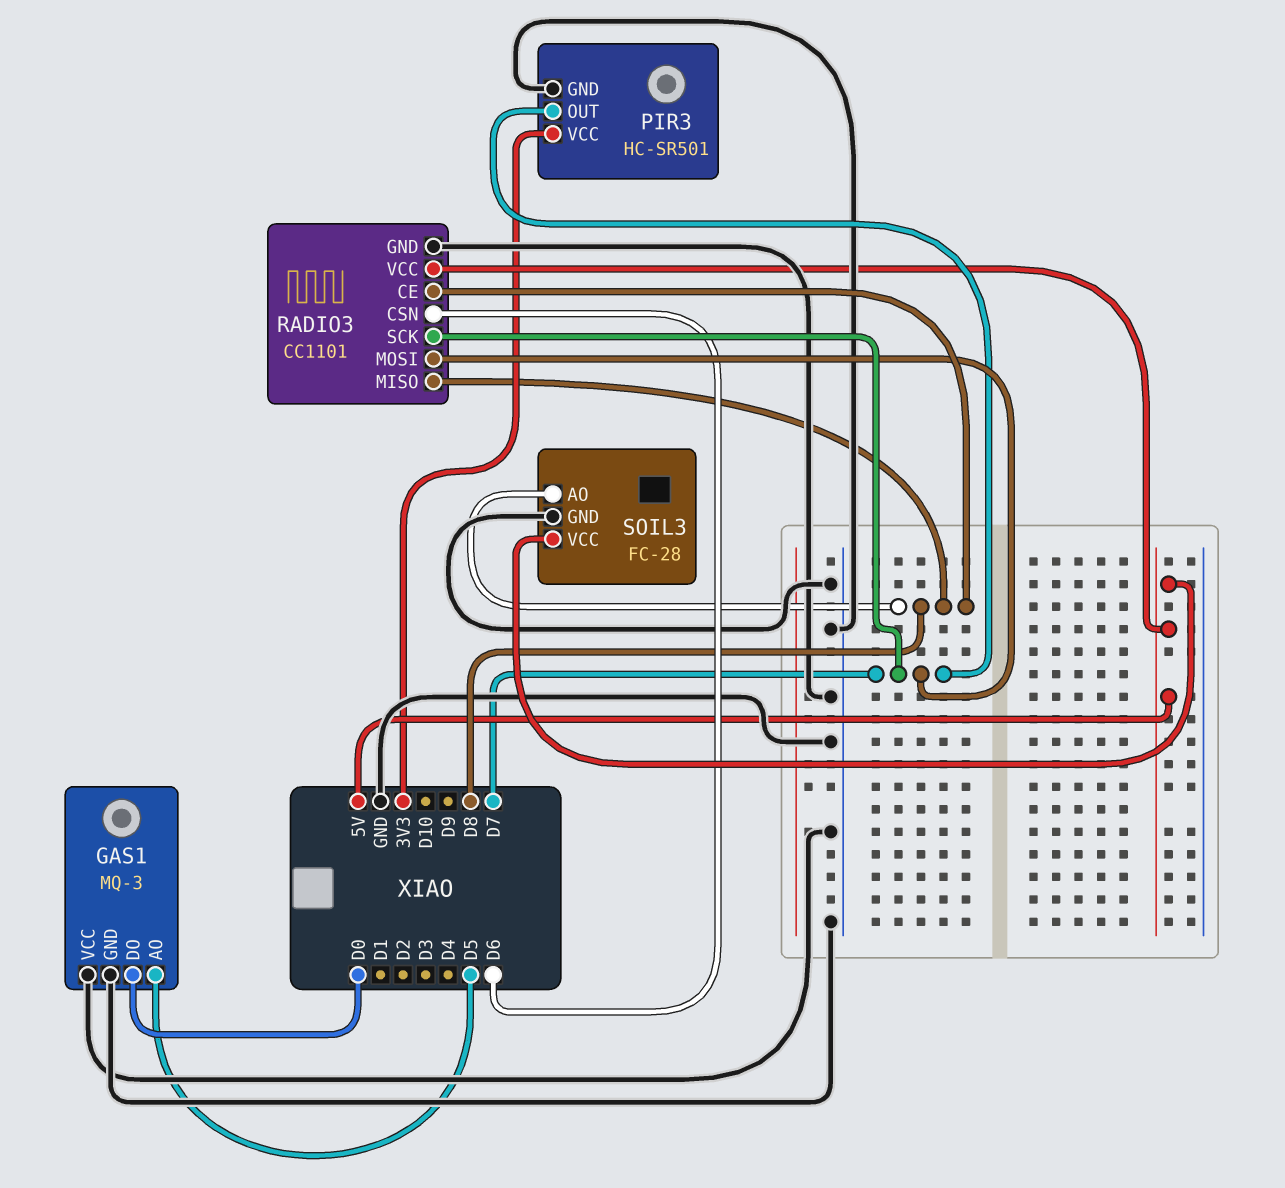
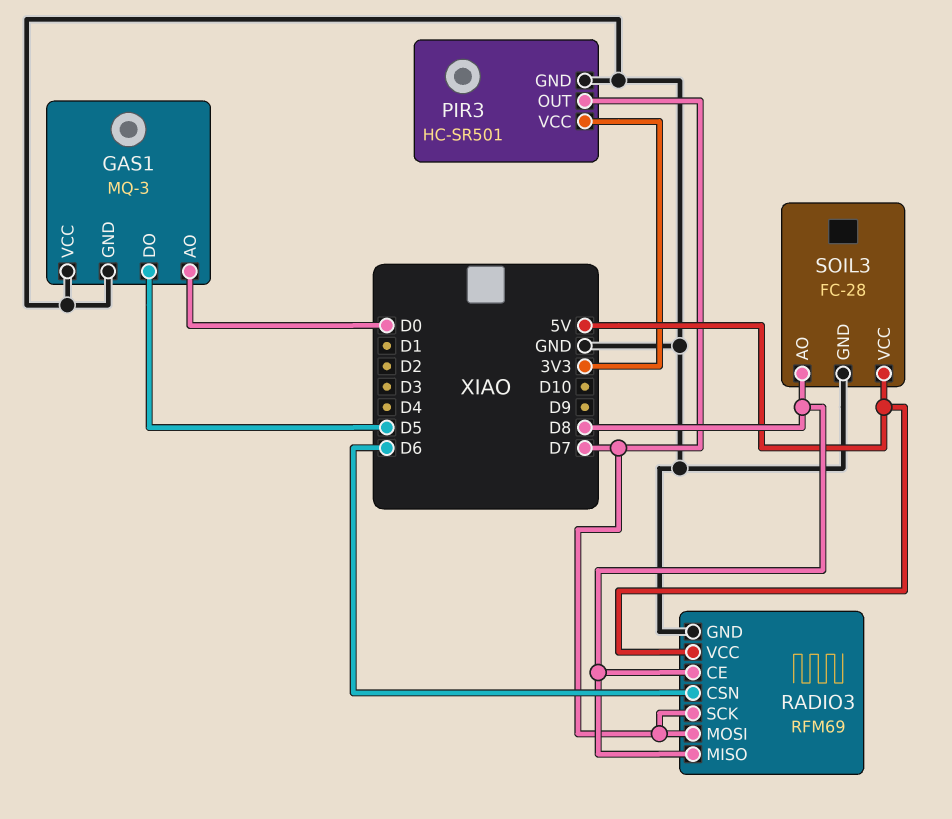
GAS1 pin AO: D5 -> D0
GAS1 pin DO: D0 -> D5
RADIO3: CC1101 -> RFM69

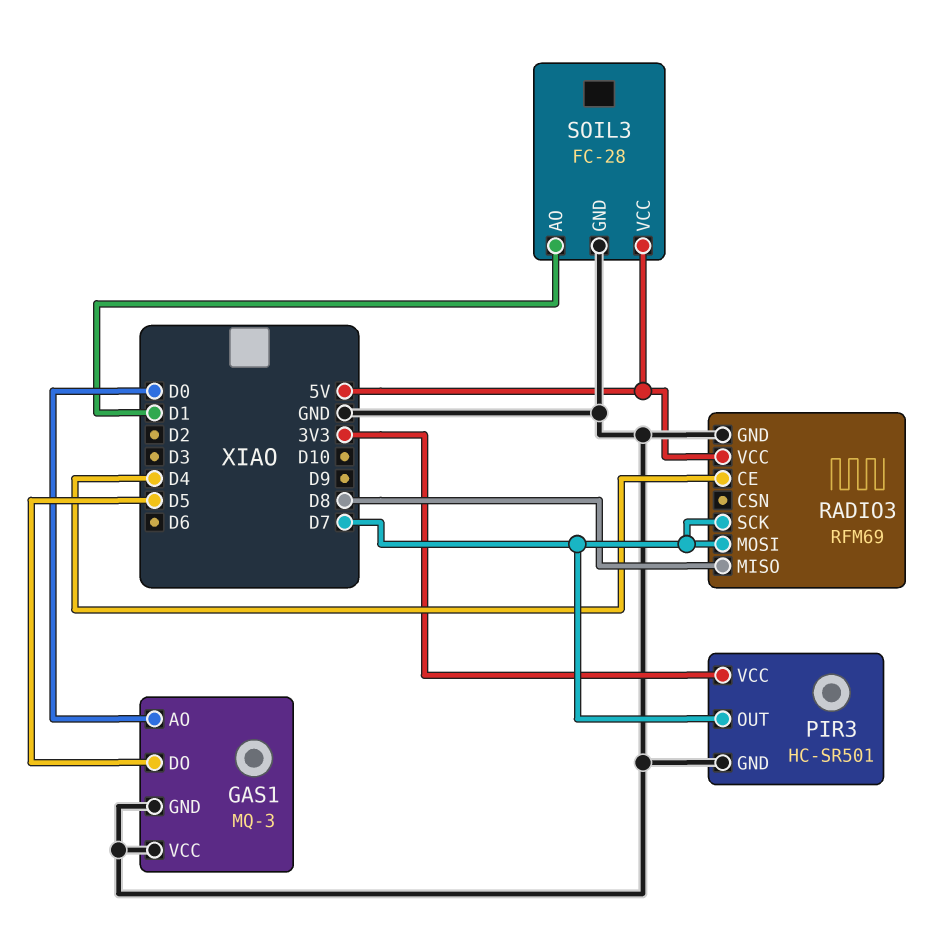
RADIO3 pin CE: D8 -> D4
RADIO3 pin CSN: D6 -> none
SOIL3 pin AO: D8 -> D1

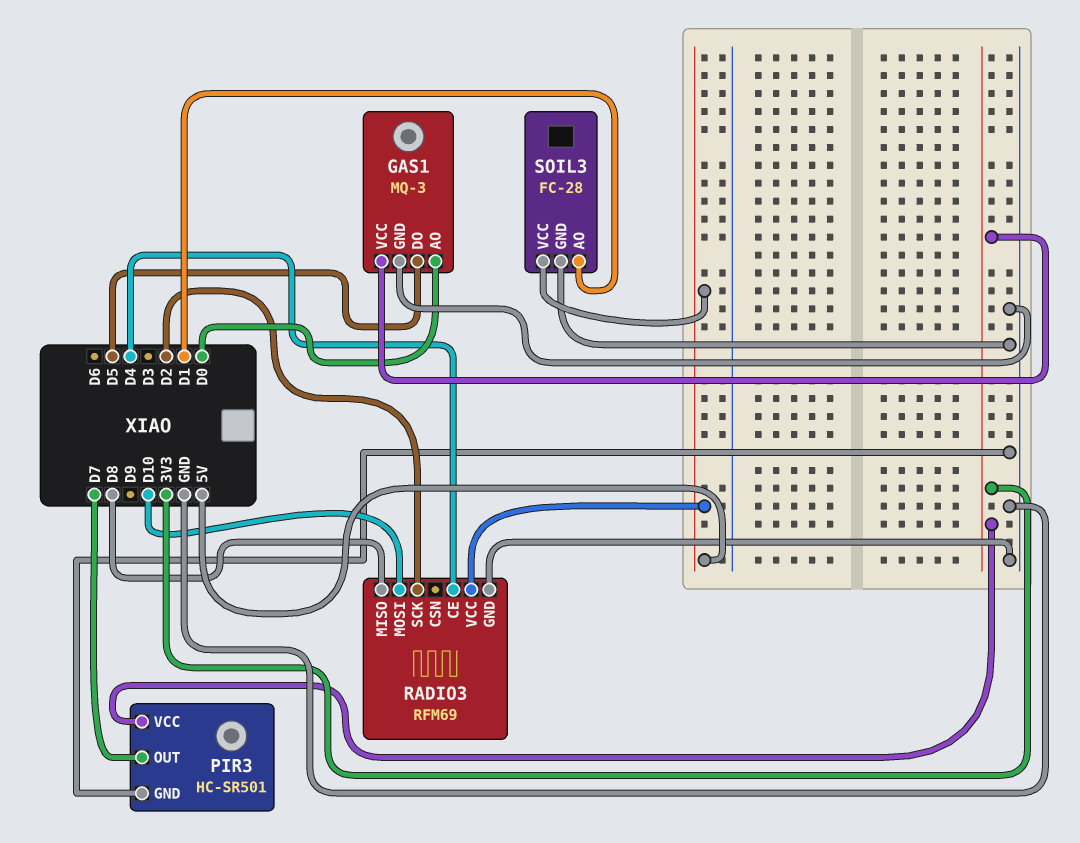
GAS1 pin VCC: GND -> 3V3
RADIO3 pin MOSI: D7 -> D10
RADIO3 pin SCK: D7 -> D2

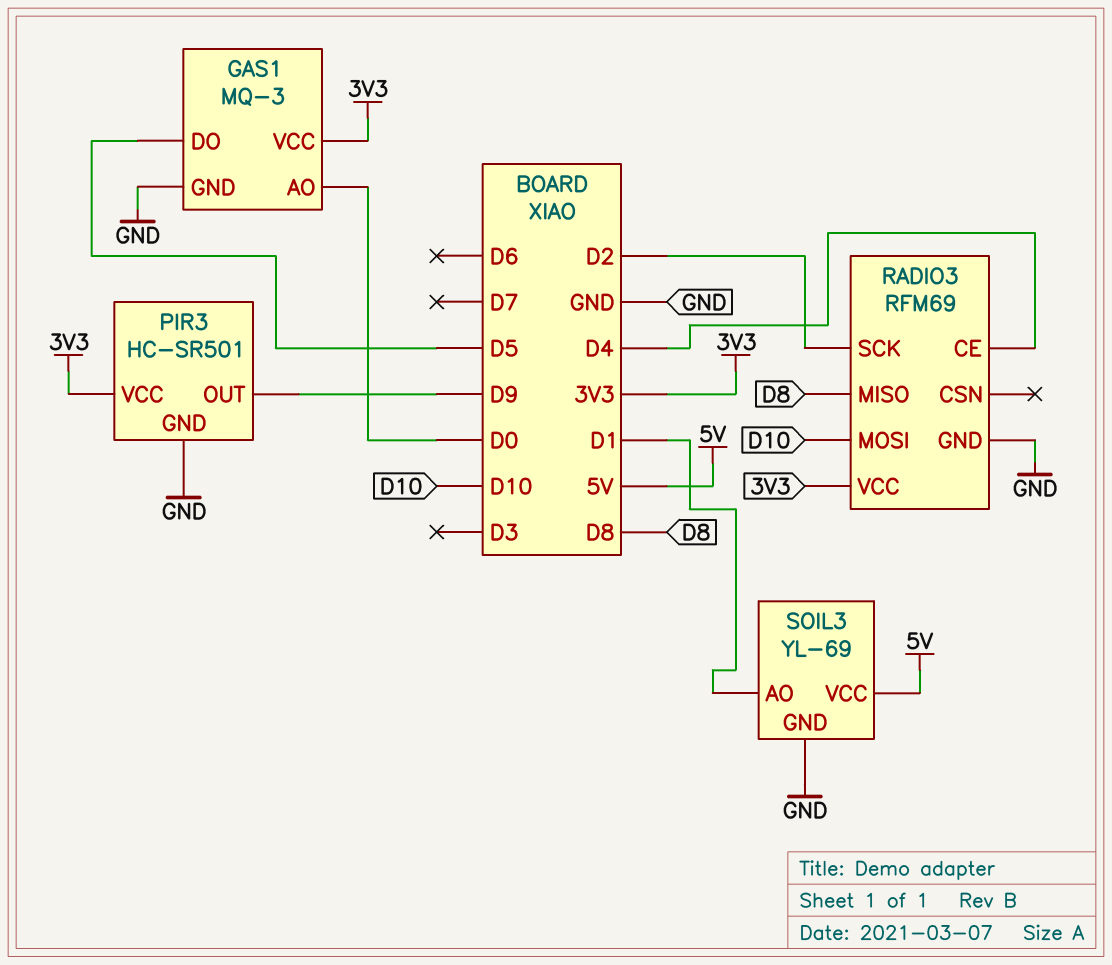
PIR3 pin OUT: D7 -> D9
RADIO3 pin VCC: 5V -> 3V3
SOIL3: FC-28 -> YL-69

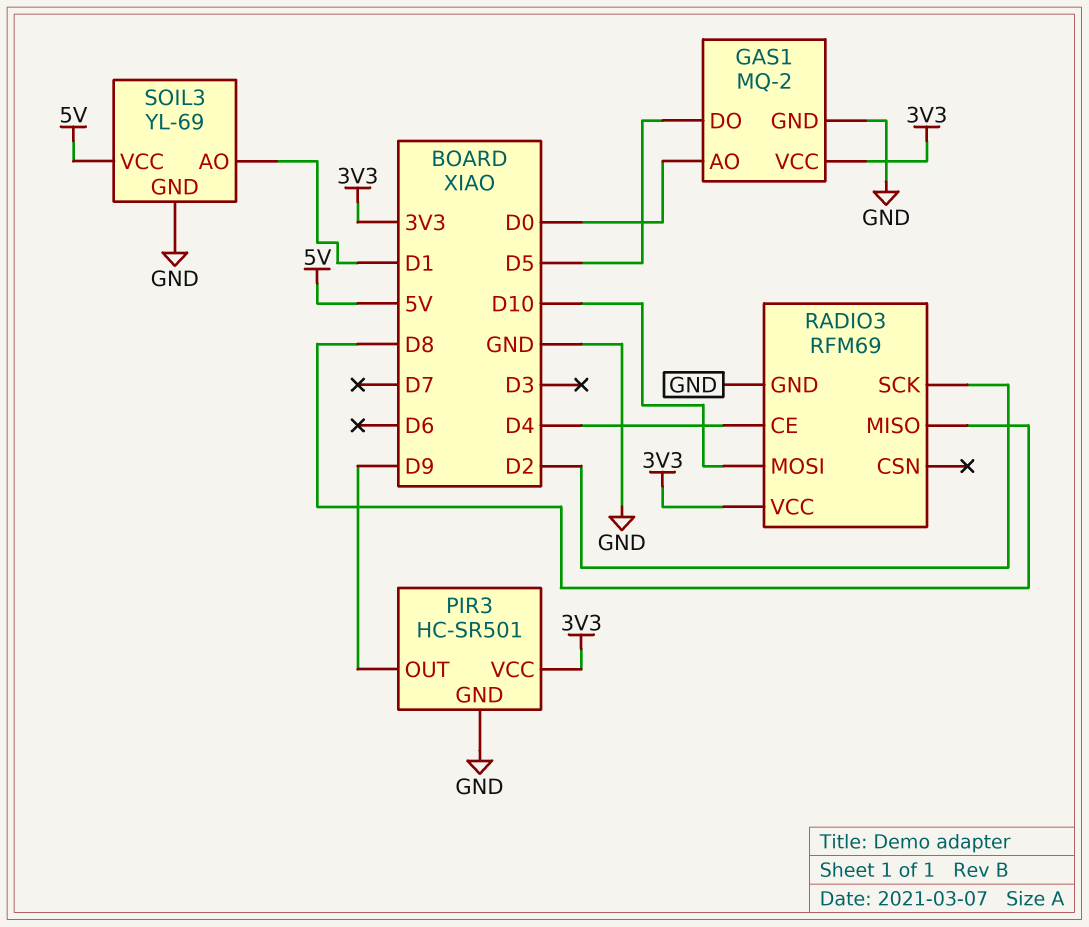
GAS1: MQ-3 -> MQ-2

